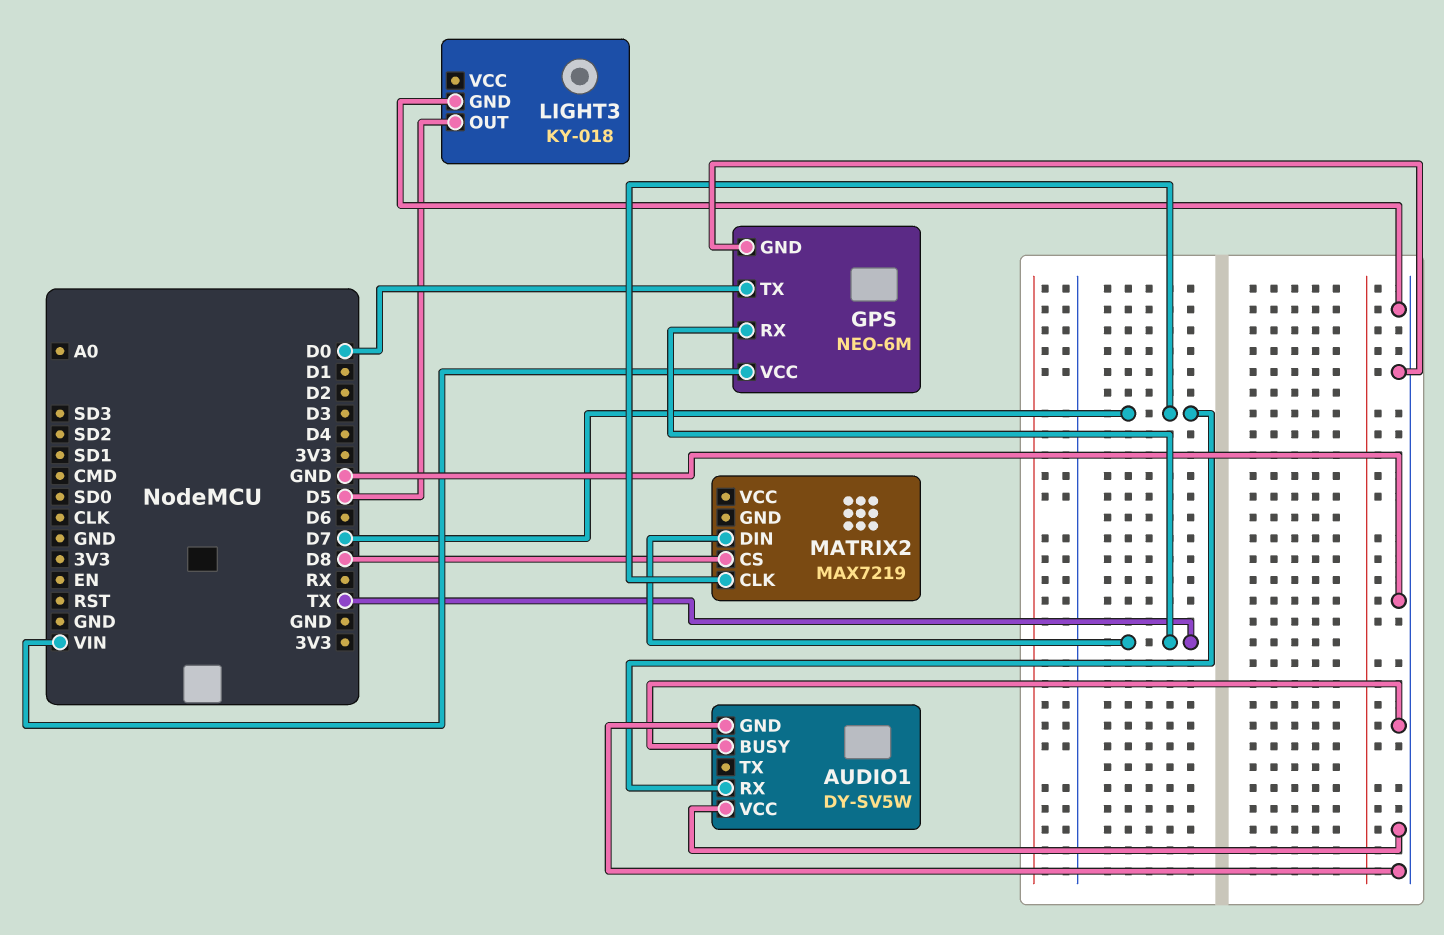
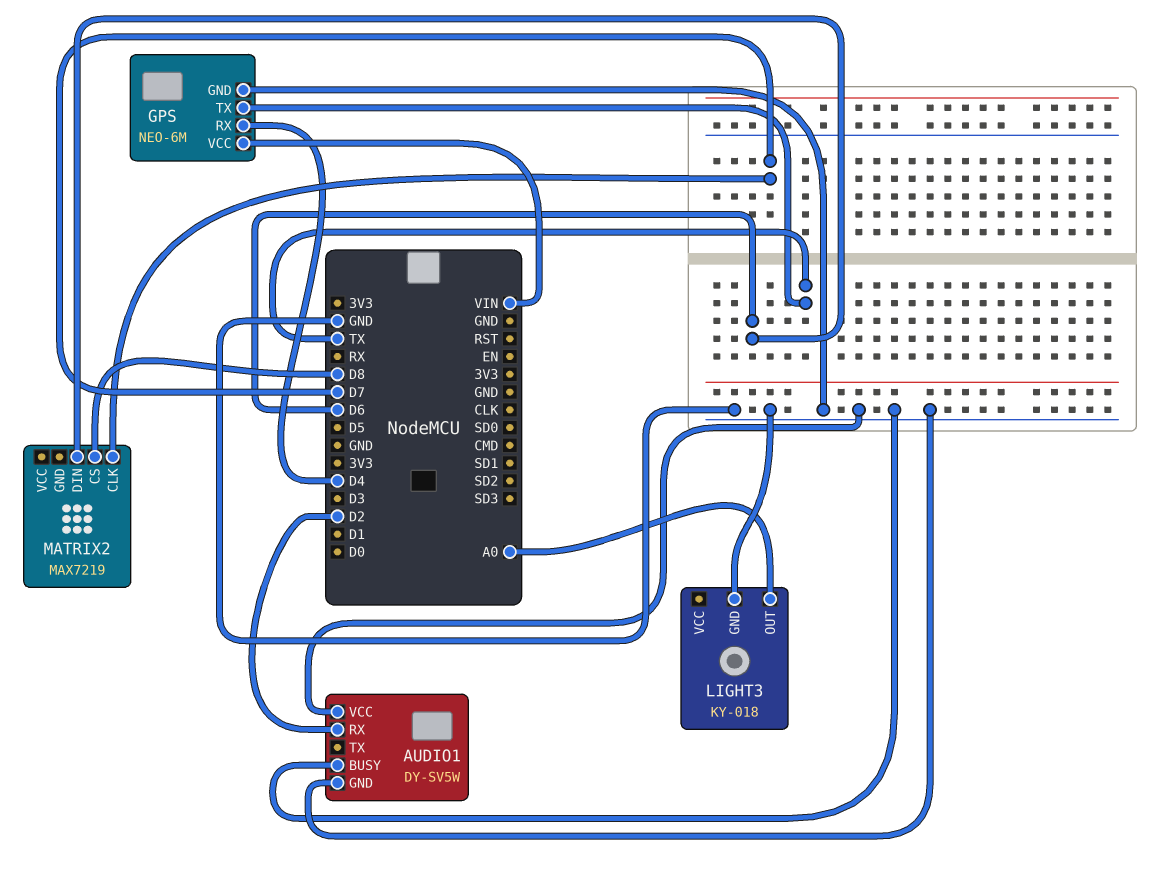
AUDIO1 pin RX: D7 -> D2
GPS pin RX: TX -> D4
GPS pin TX: D0 -> TX
LIGHT3 pin OUT: D5 -> A0
MATRIX2 pin DIN: TX -> D6

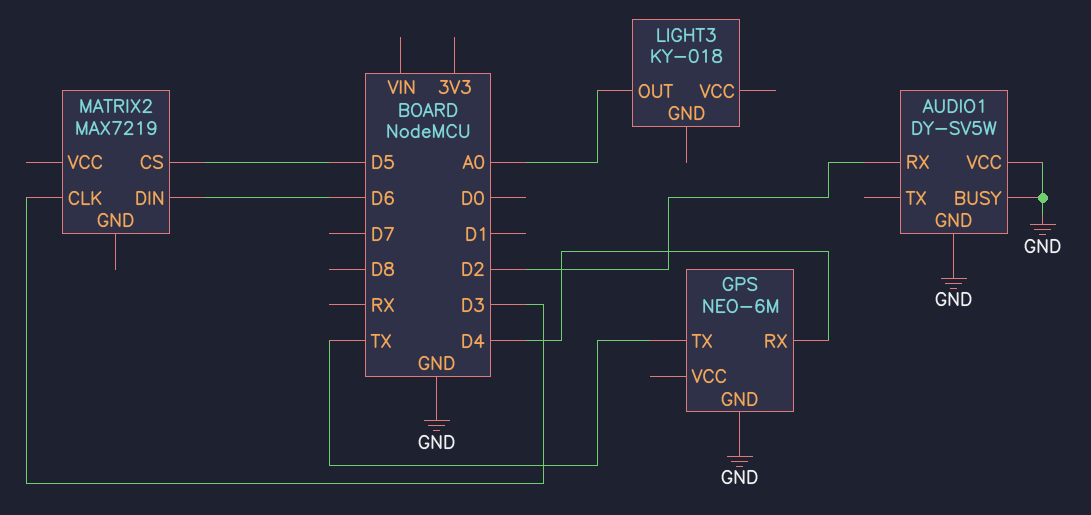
GPS pin VCC: VIN -> none
LIGHT3 pin GND: GND -> none
MATRIX2 pin CLK: D7 -> D3
MATRIX2 pin CS: D8 -> D5

